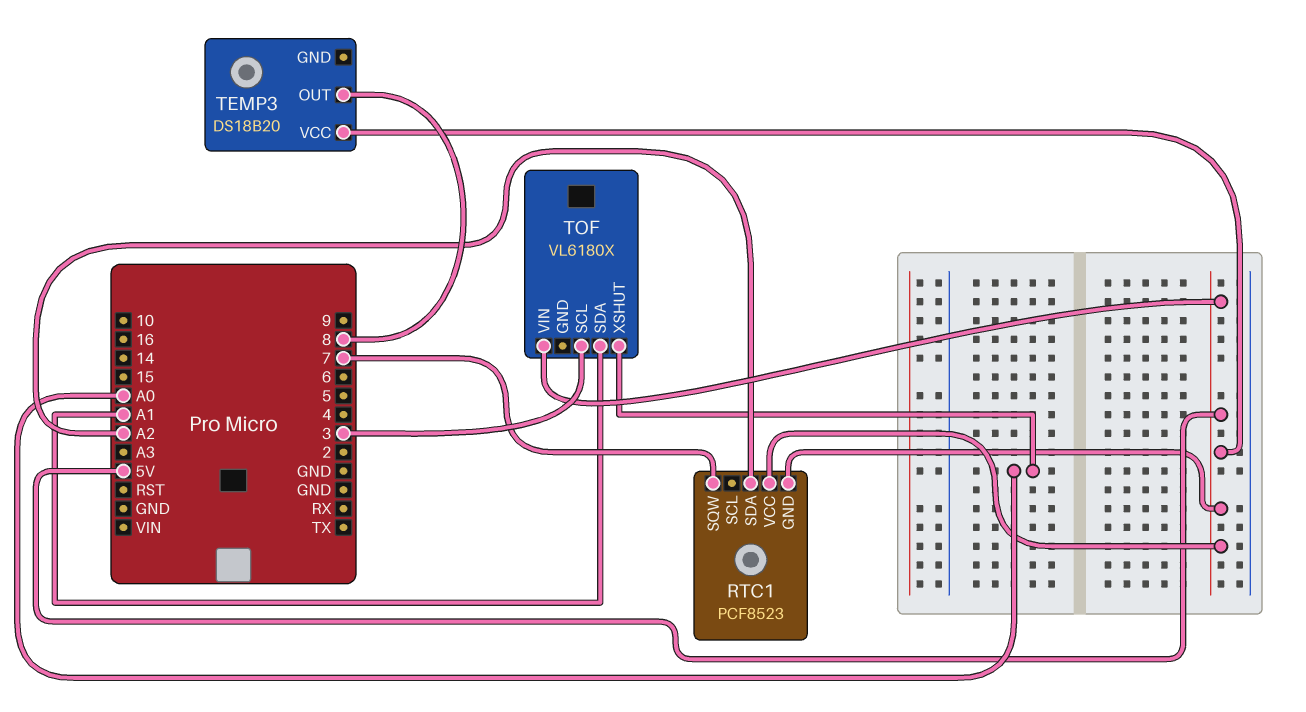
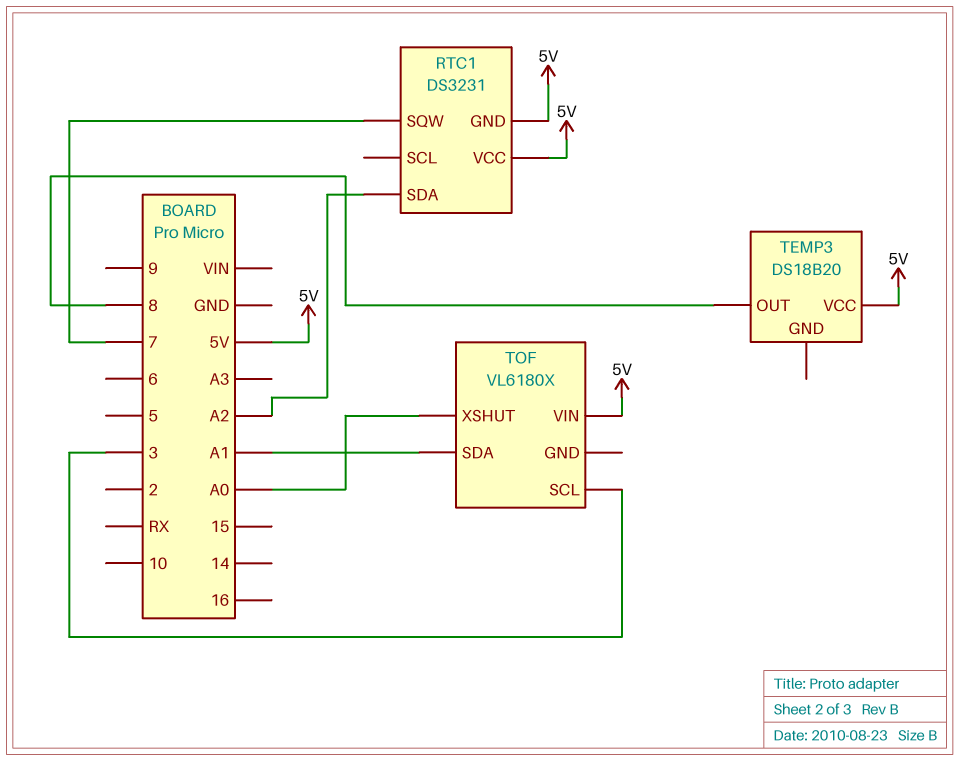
RTC1: PCF8523 -> DS3231

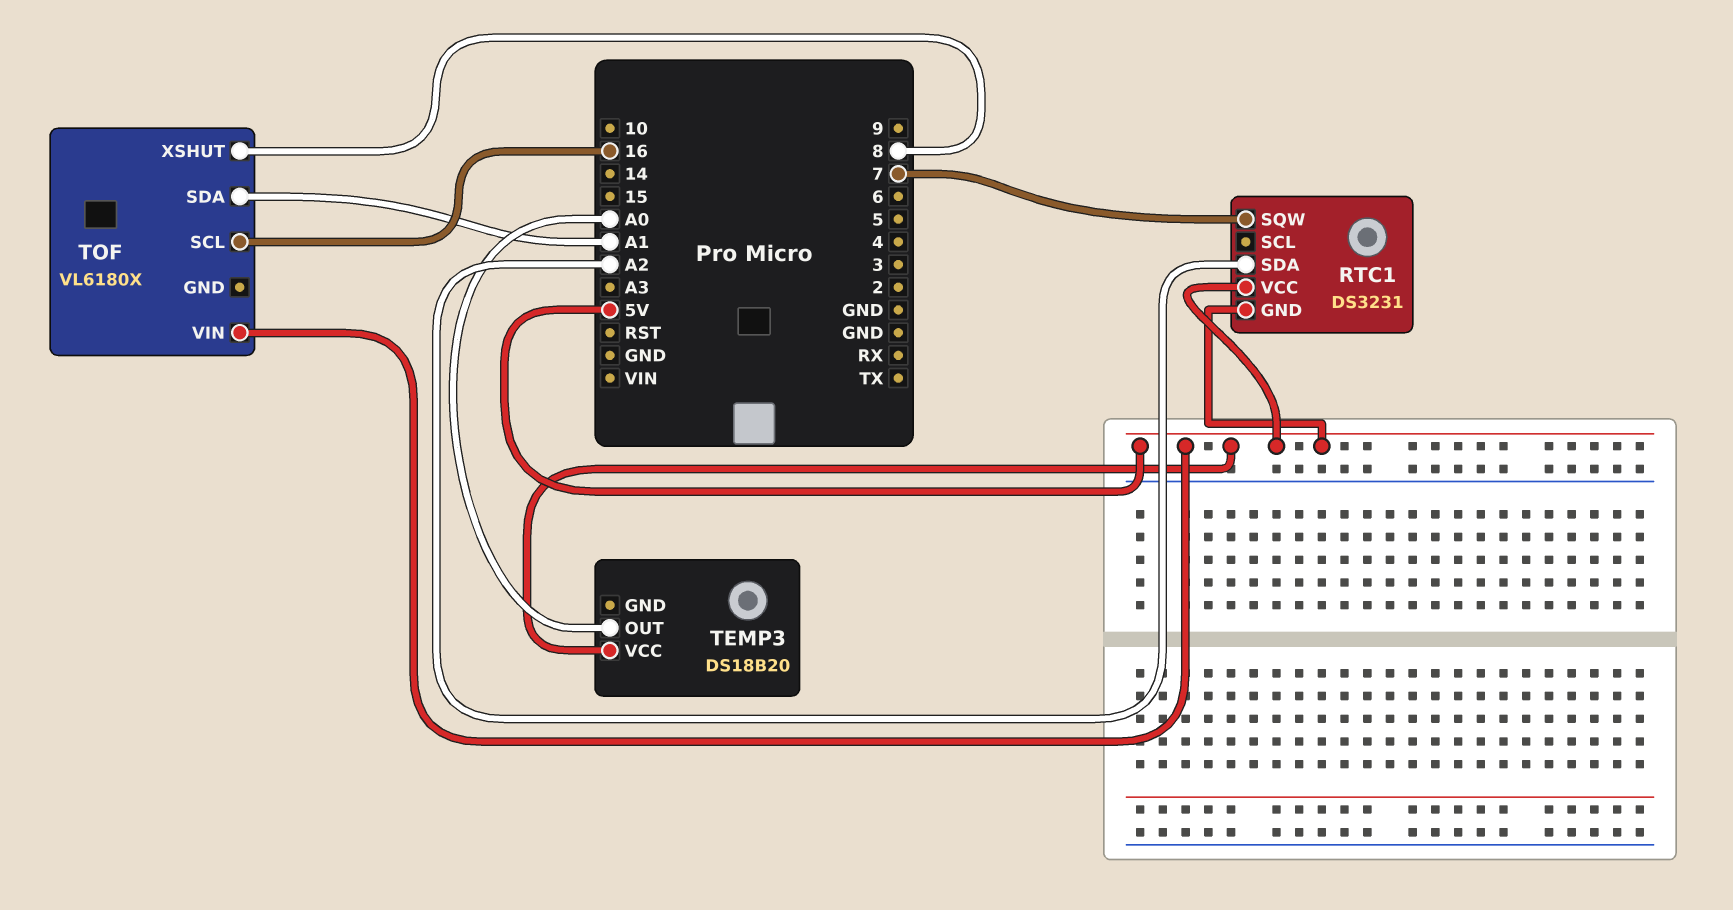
TEMP3 pin OUT: 8 -> A0
TOF pin SCL: 3 -> 16
TOF pin XSHUT: A0 -> 8

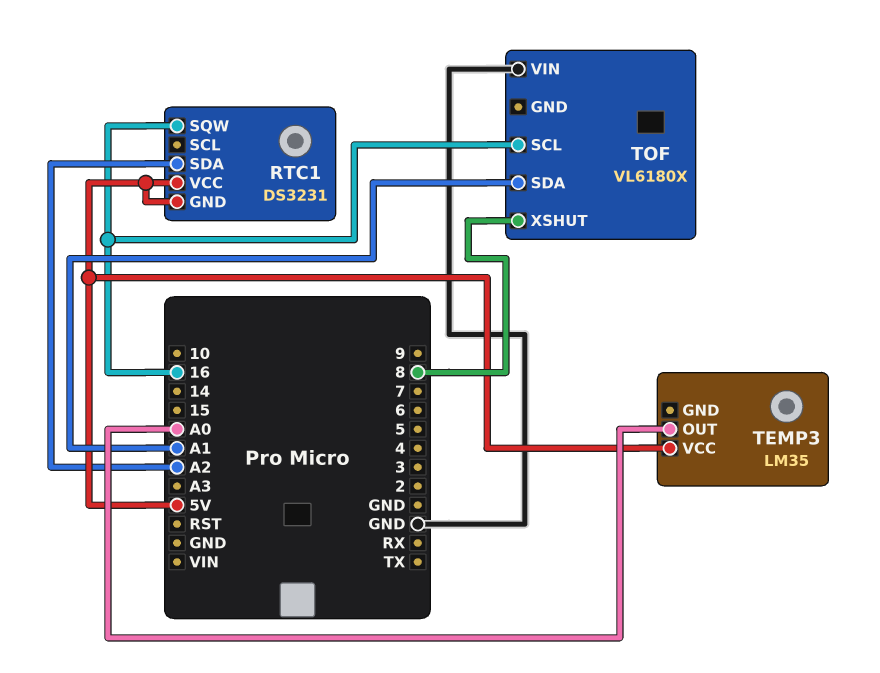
RTC1 pin SQW: 7 -> 16
TEMP3: DS18B20 -> LM35
TOF pin VIN: 5V -> GND

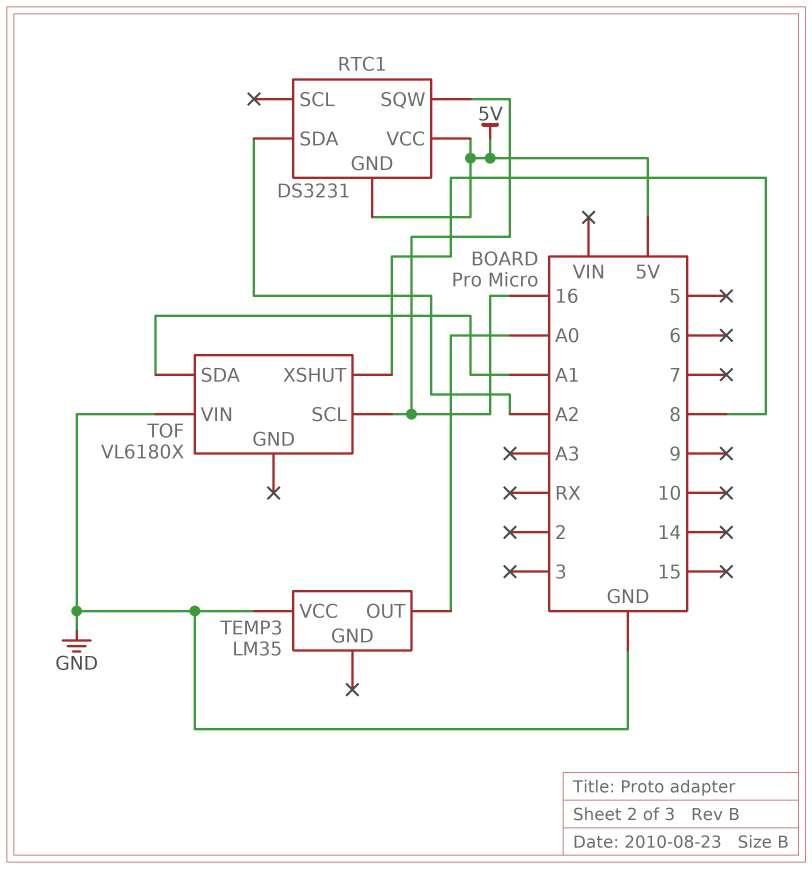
TEMP3 pin VCC: 5V -> GND

